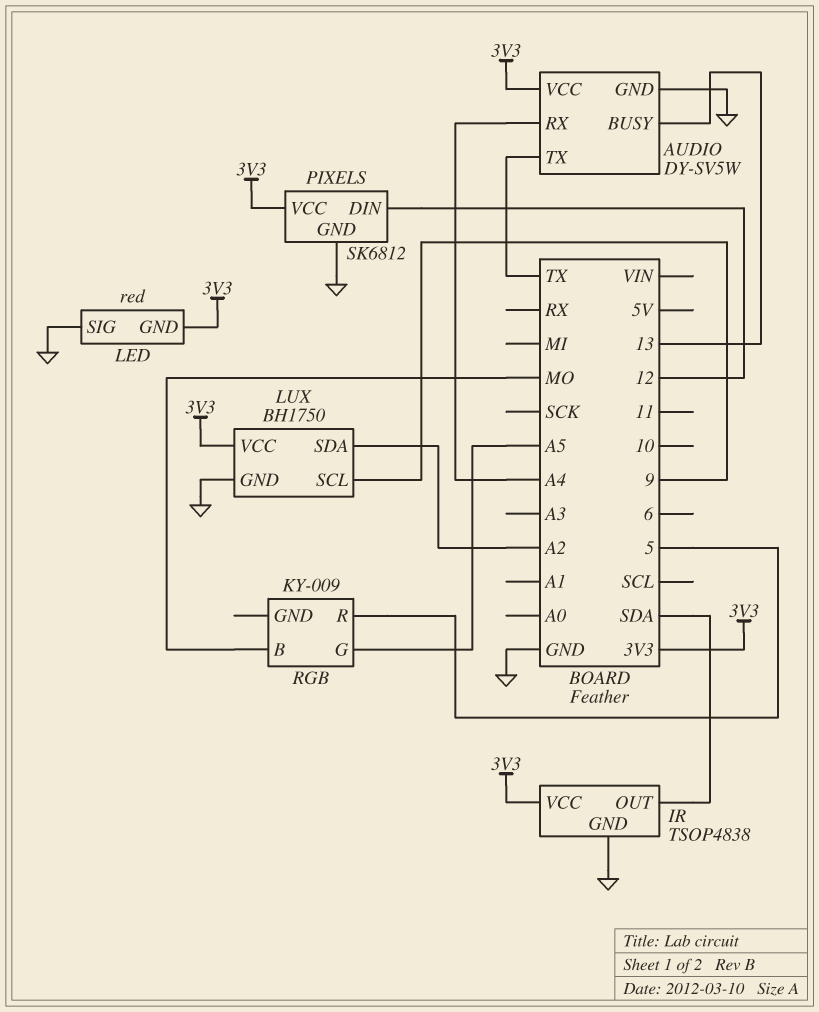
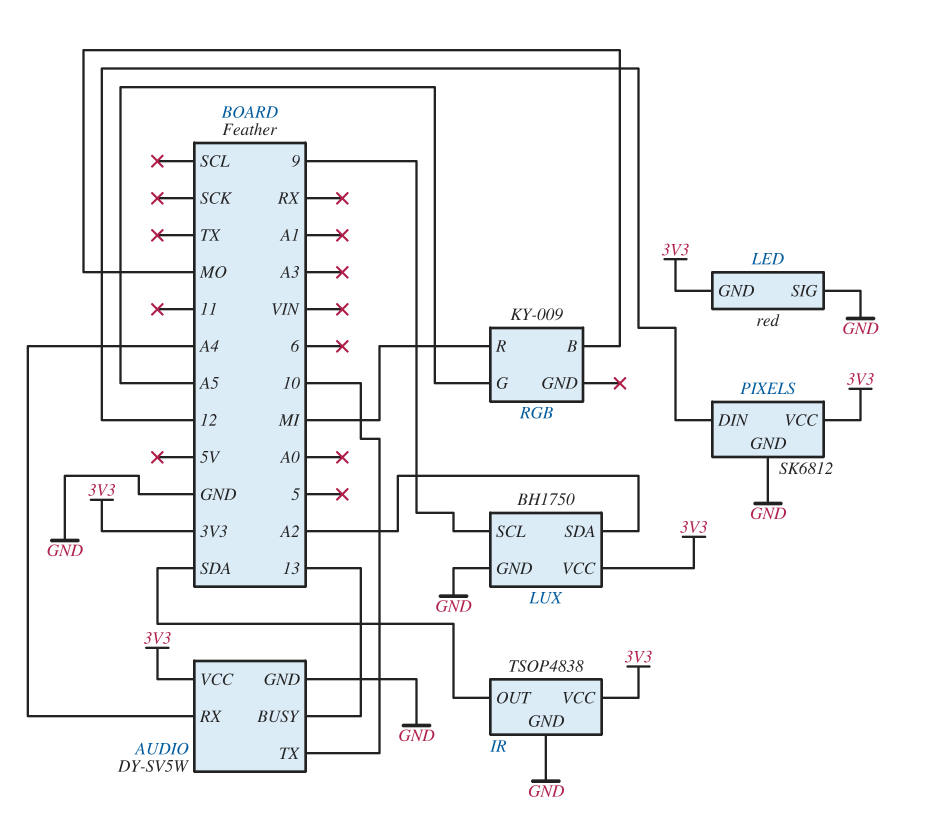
AUDIO pin TX: TX -> 10
RGB pin R: 5 -> MI

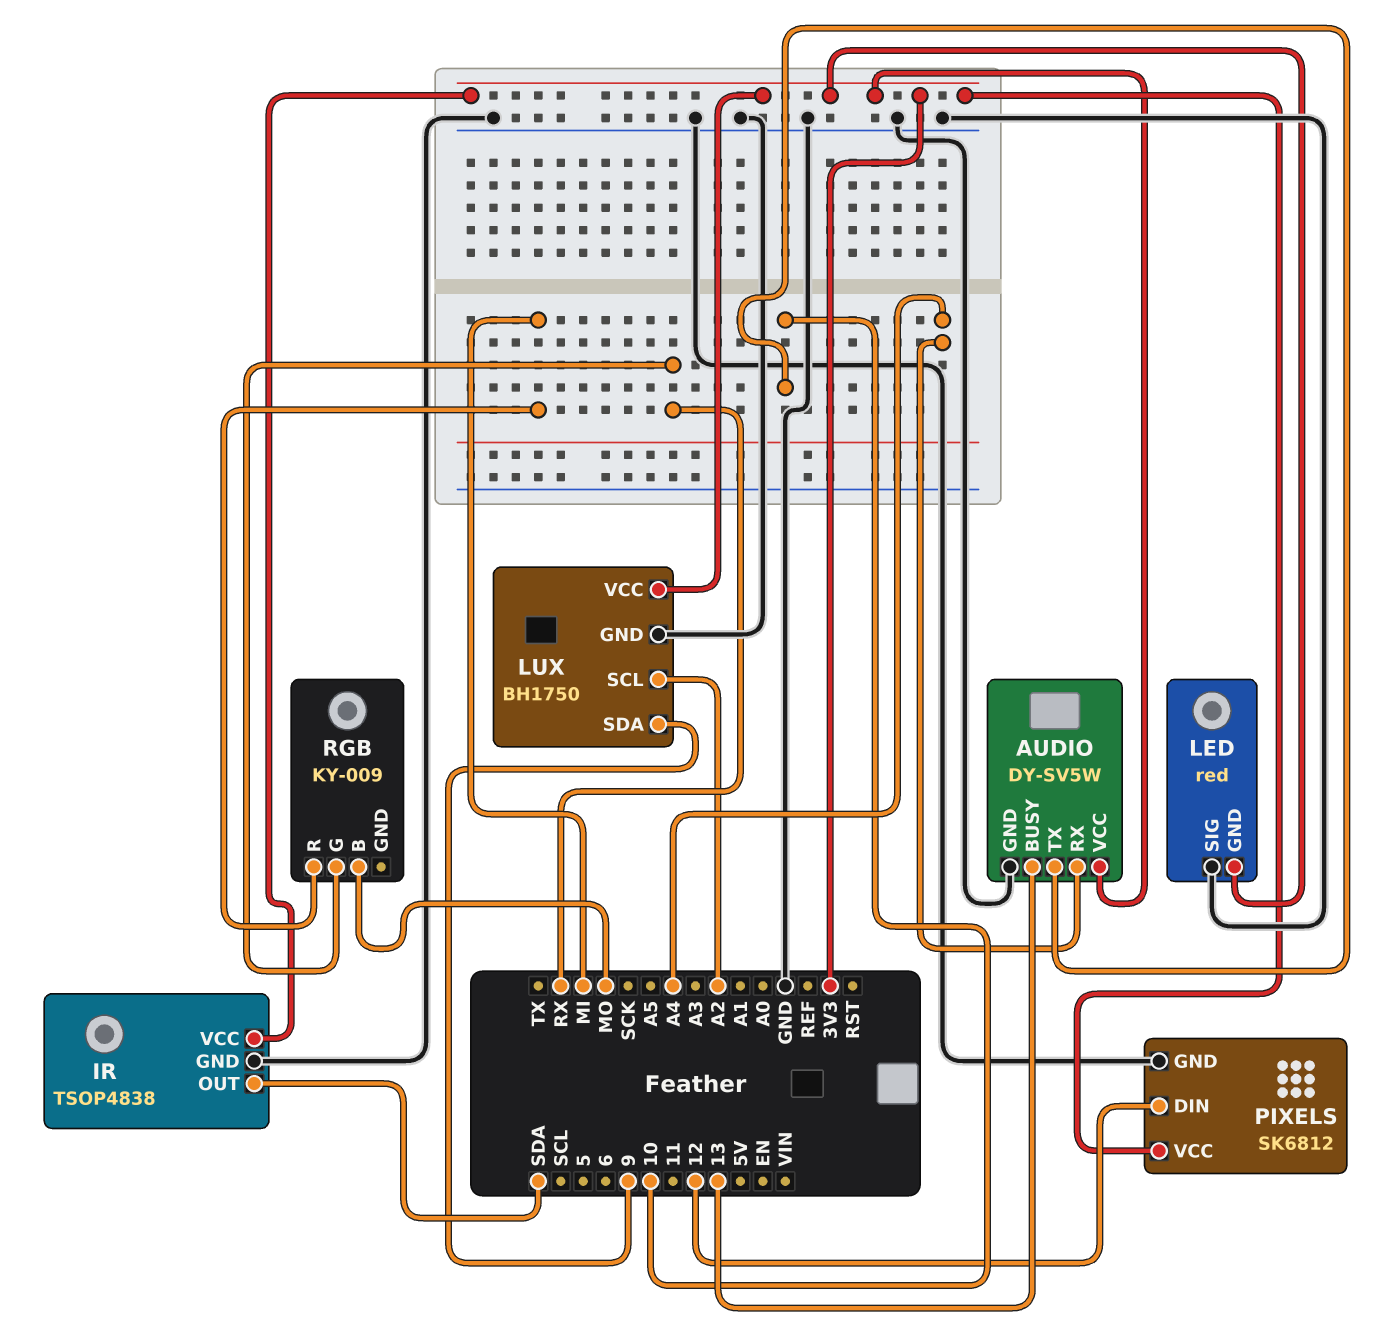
LUX pin SCL: 9 -> A2
LUX pin SDA: A2 -> 9
RGB pin G: A5 -> RX

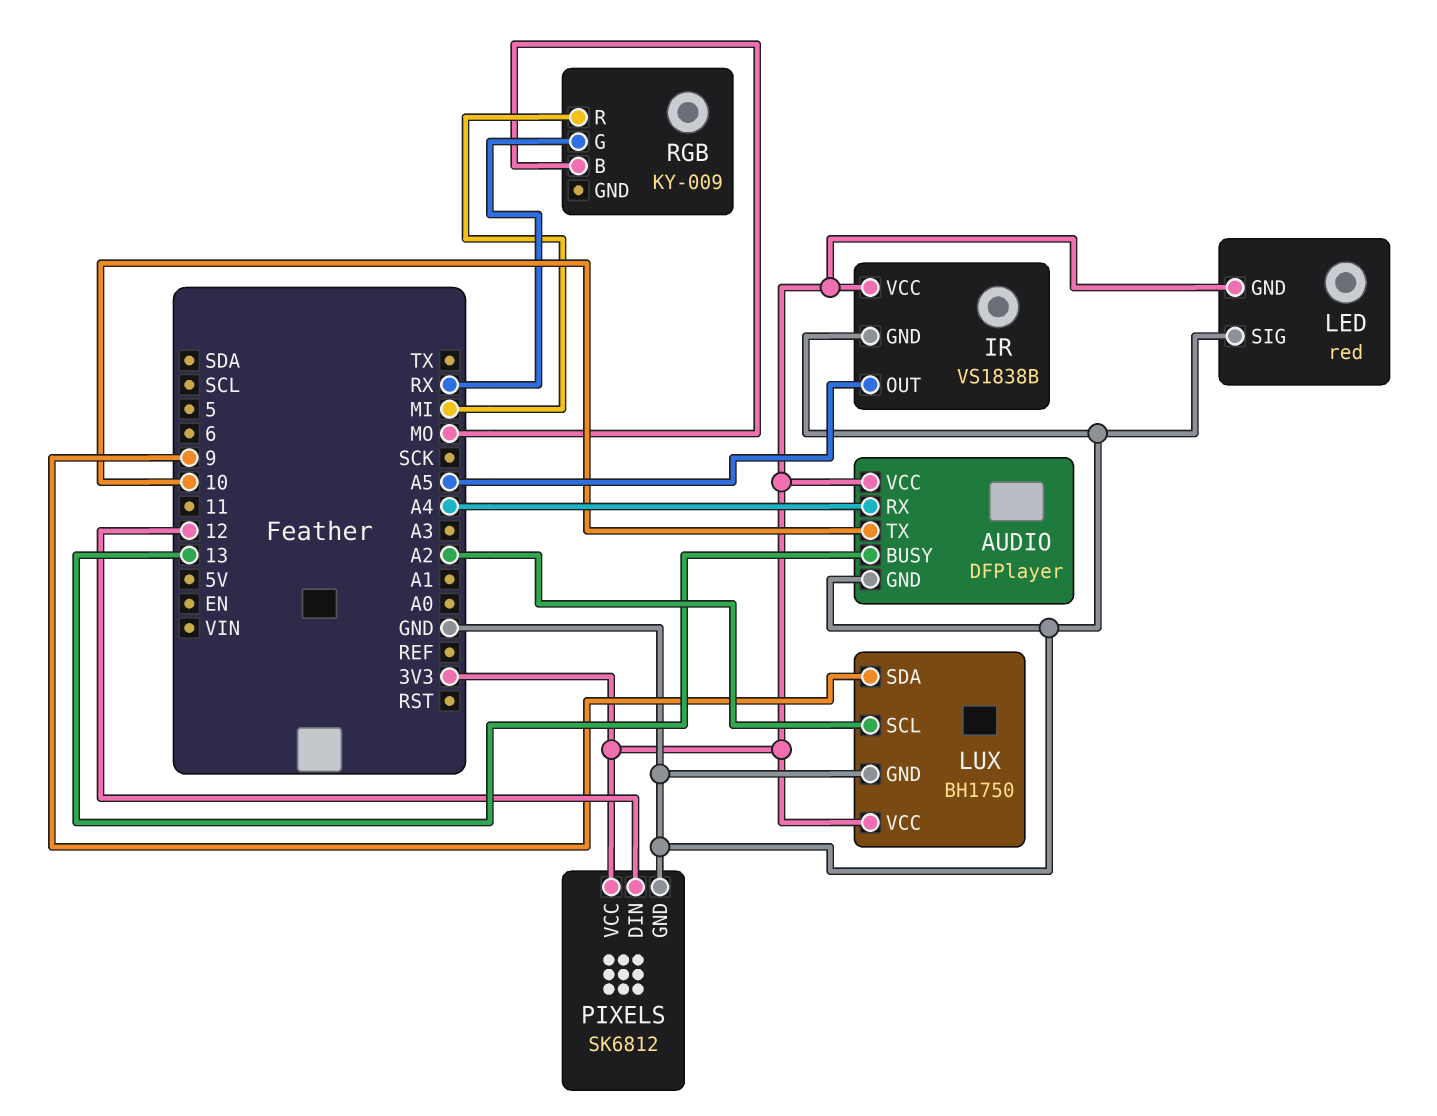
AUDIO: DY-SV5W -> DFPlayer
IR: TSOP4838 -> VS1838B
IR pin OUT: SDA -> A5

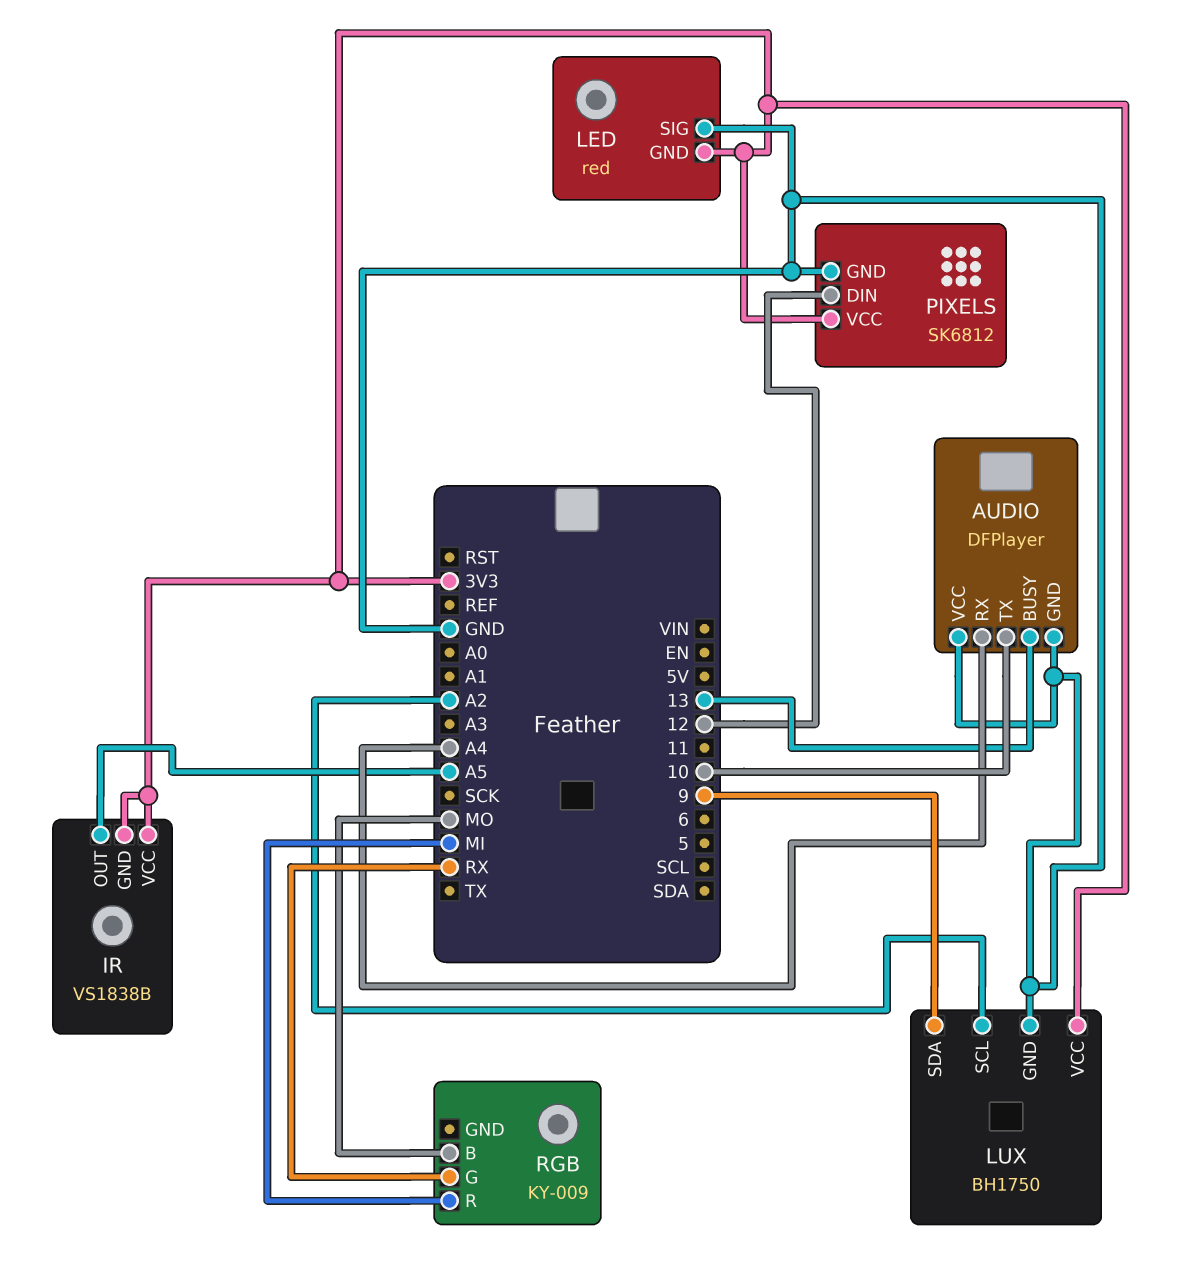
AUDIO pin VCC: 3V3 -> GND
IR pin GND: GND -> 3V3

